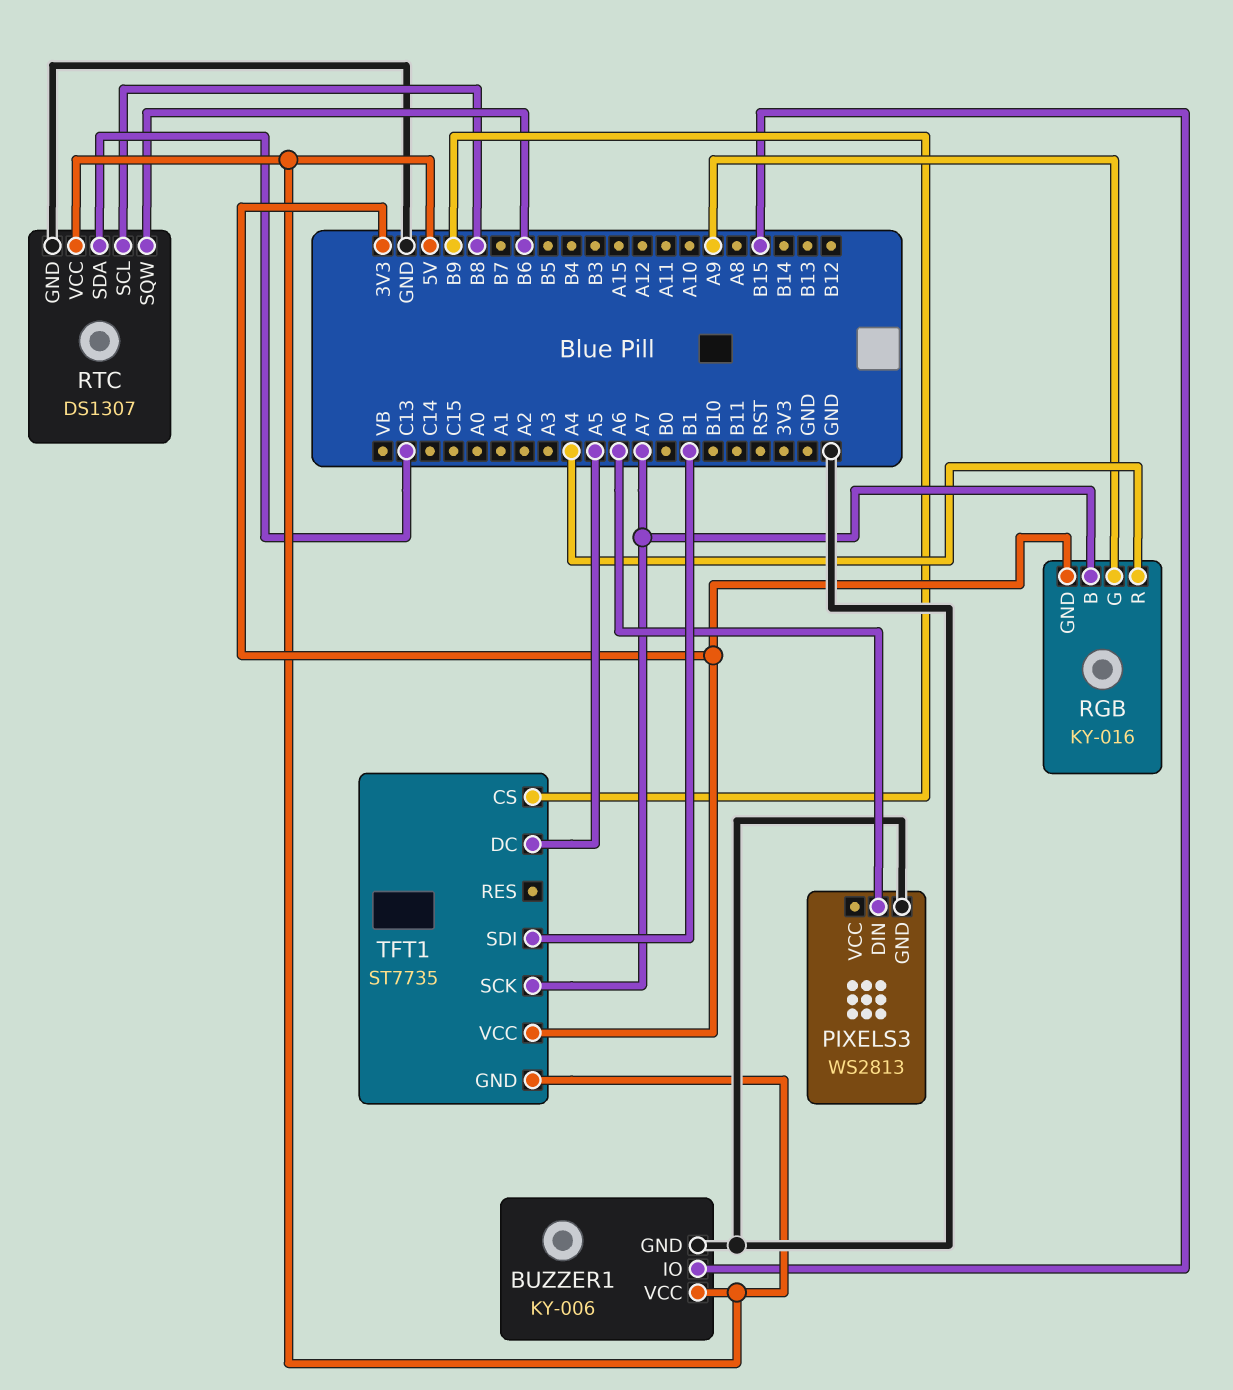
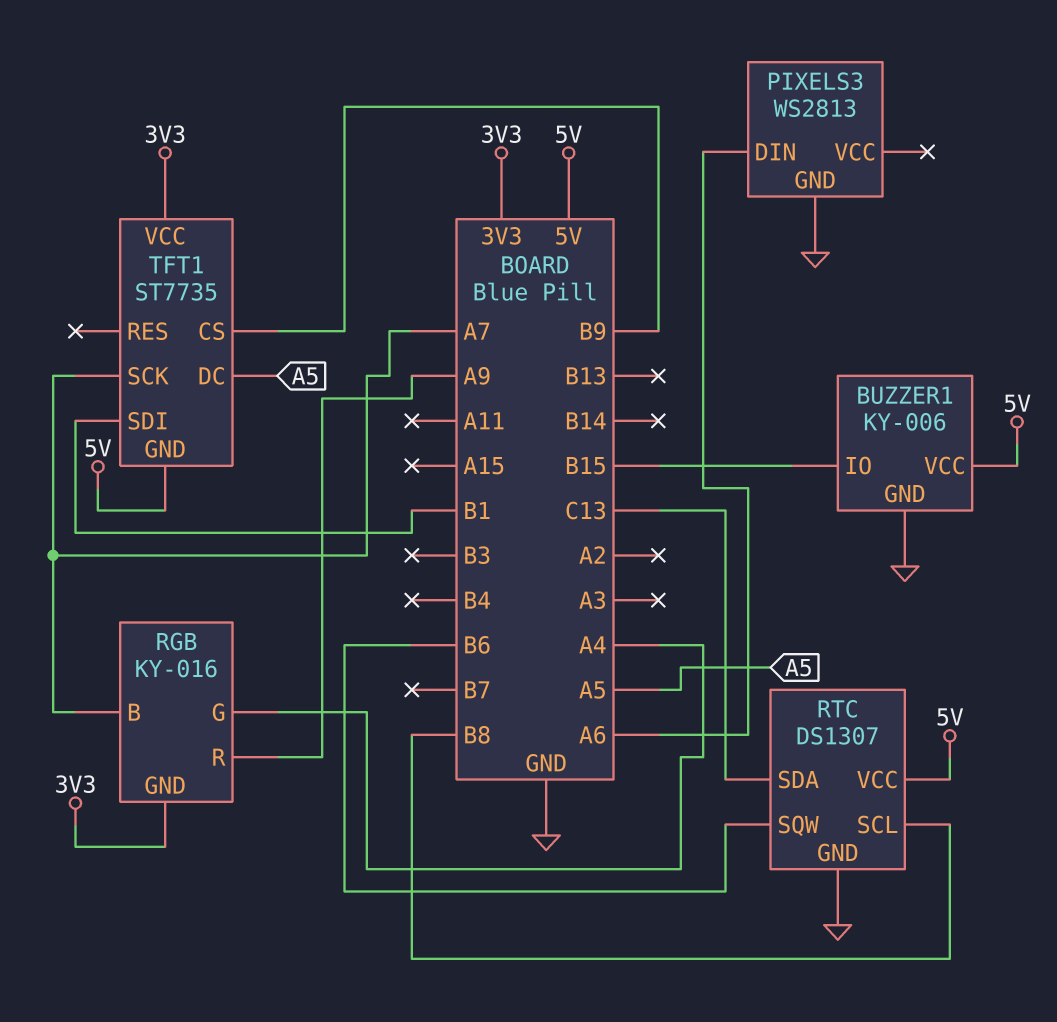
RGB pin G: A9 -> A4
RGB pin R: A4 -> A9

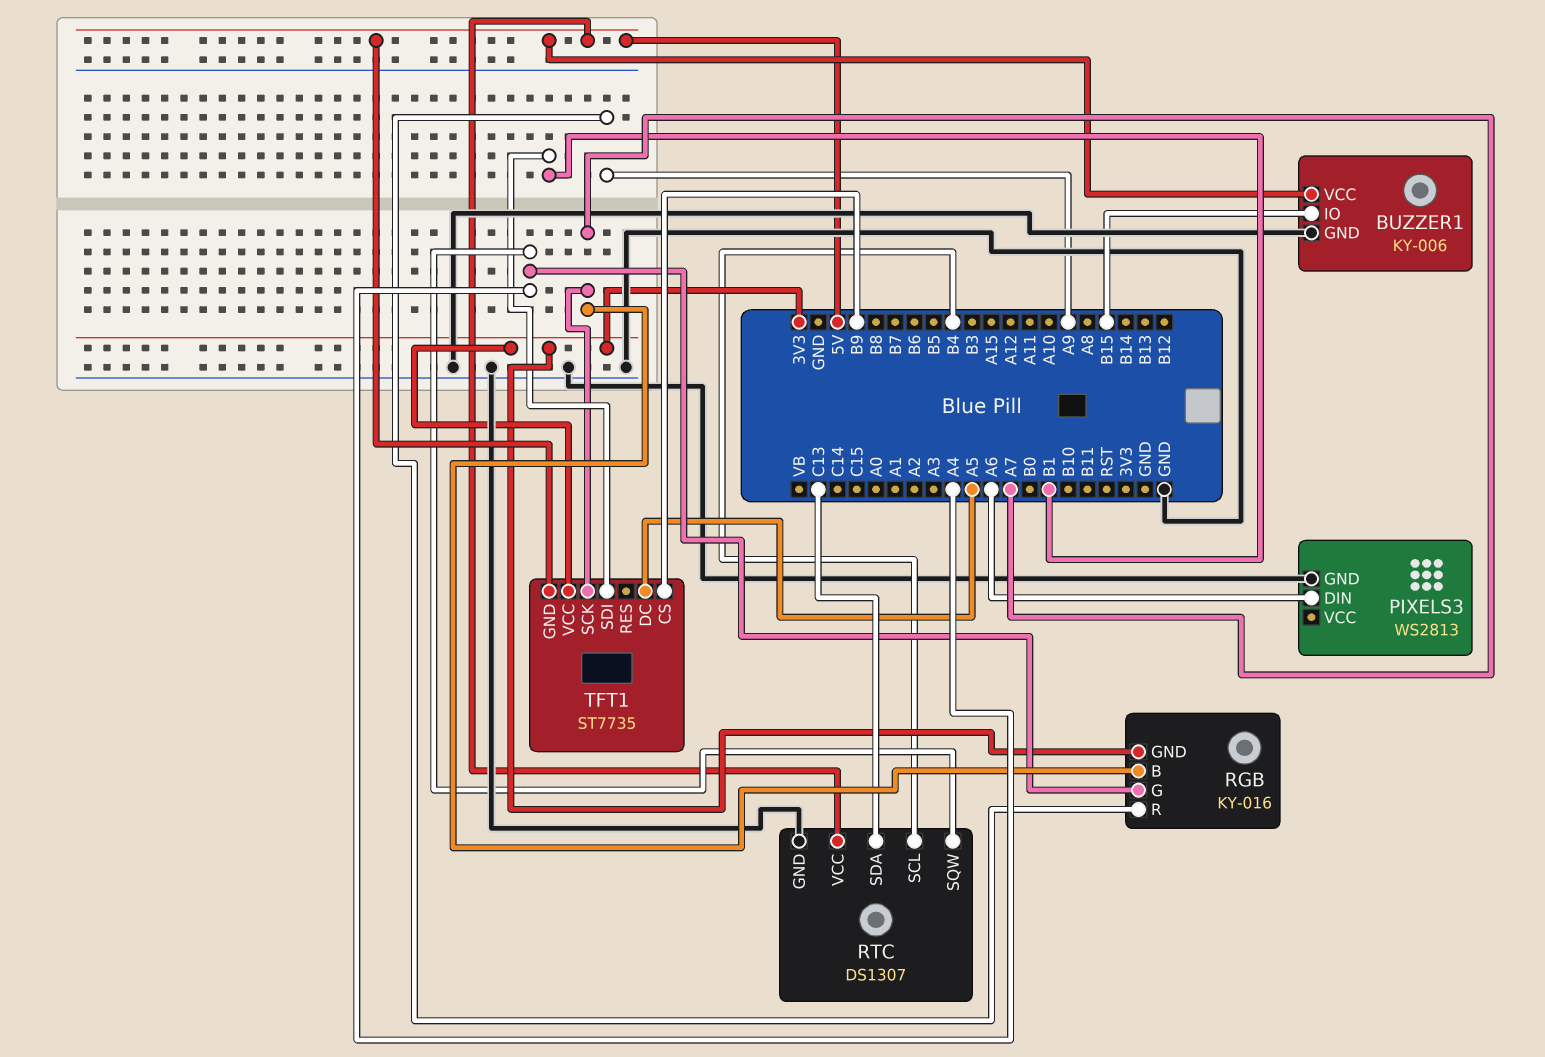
RTC pin SCL: B8 -> B4
RTC pin SQW: B6 -> A4

